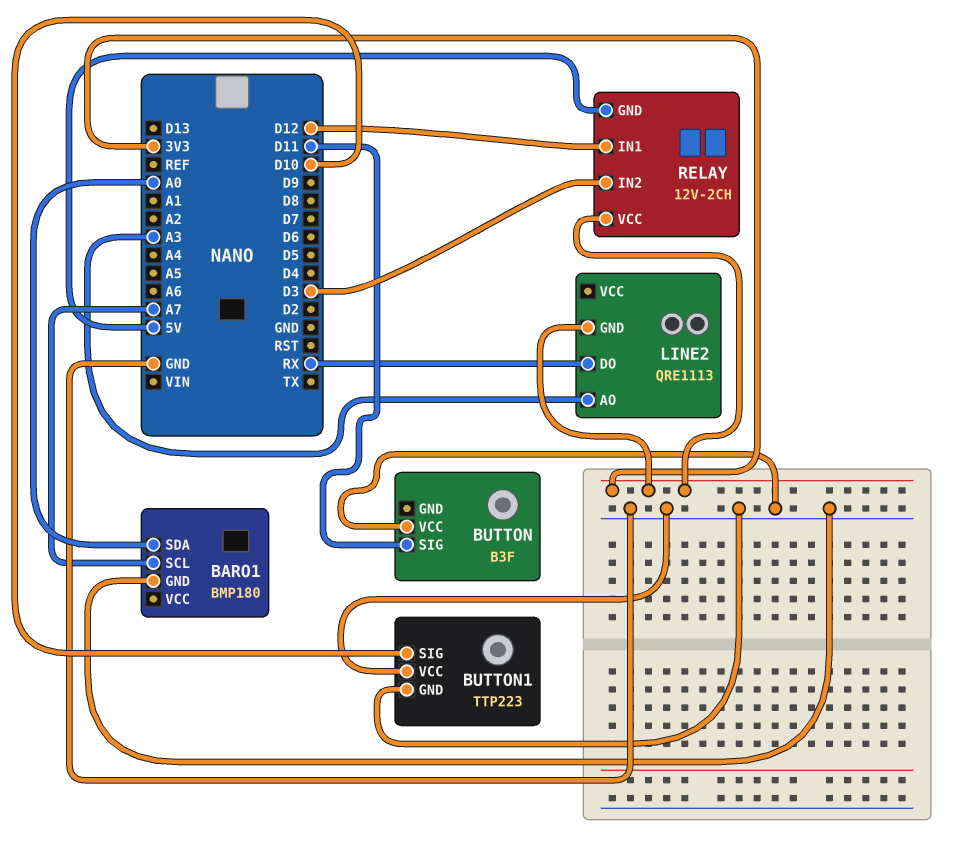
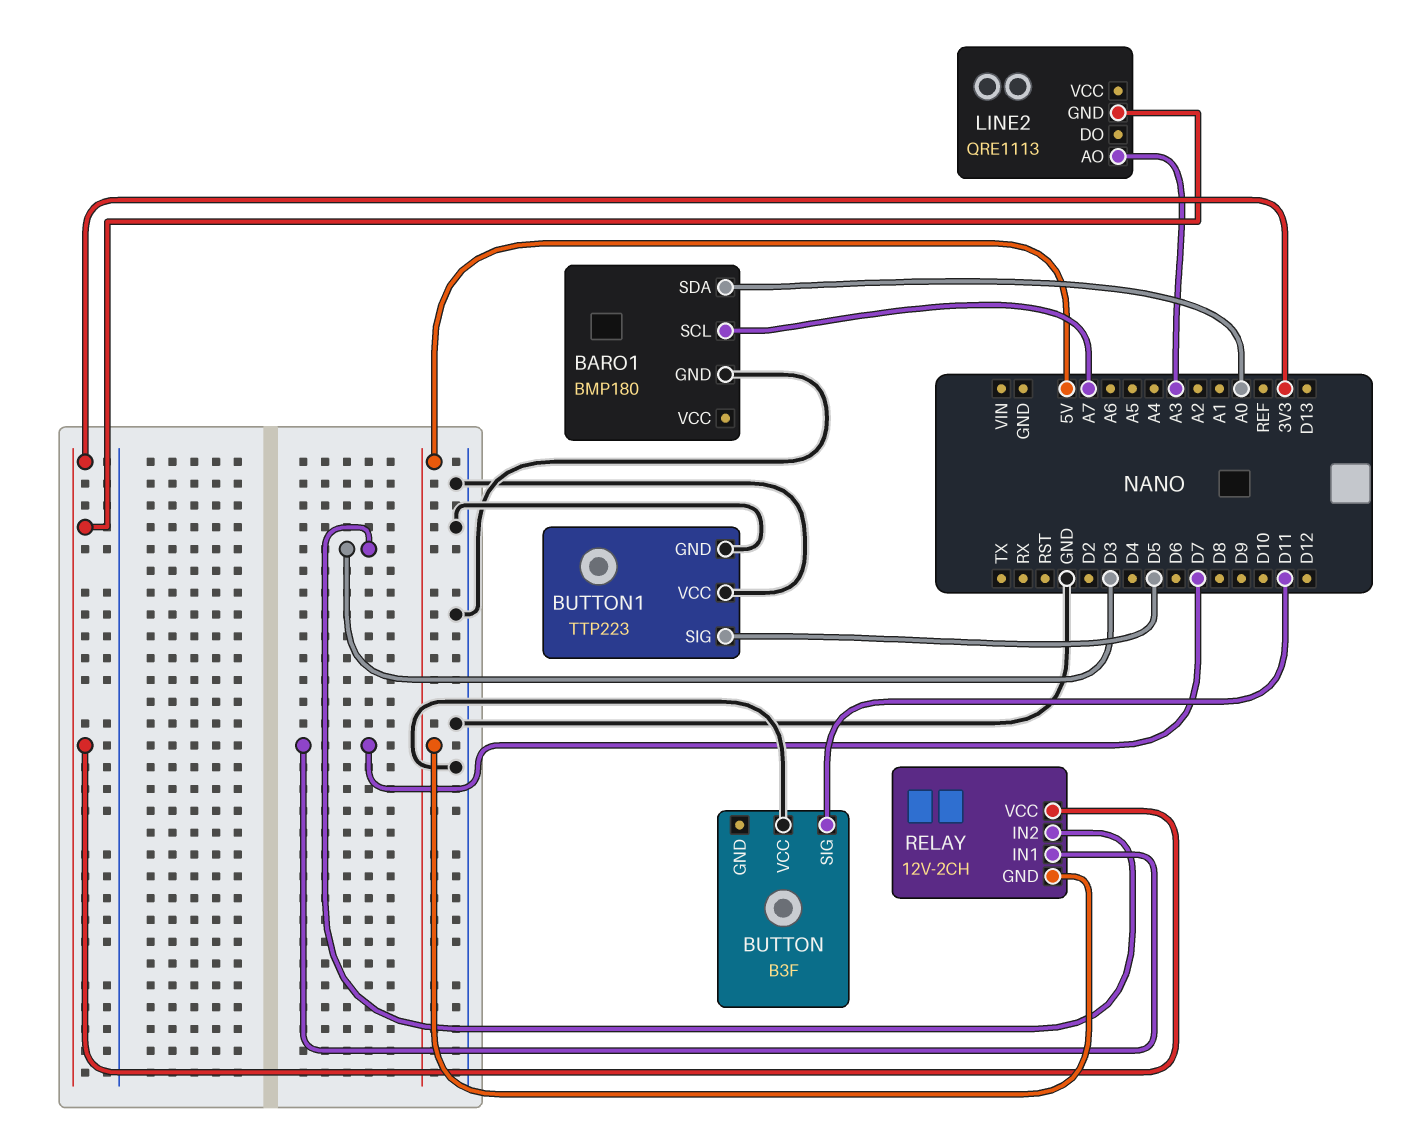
BUTTON1 pin SIG: D10 -> D5
LINE2 pin DO: RX -> none
RELAY pin IN1: D12 -> D7

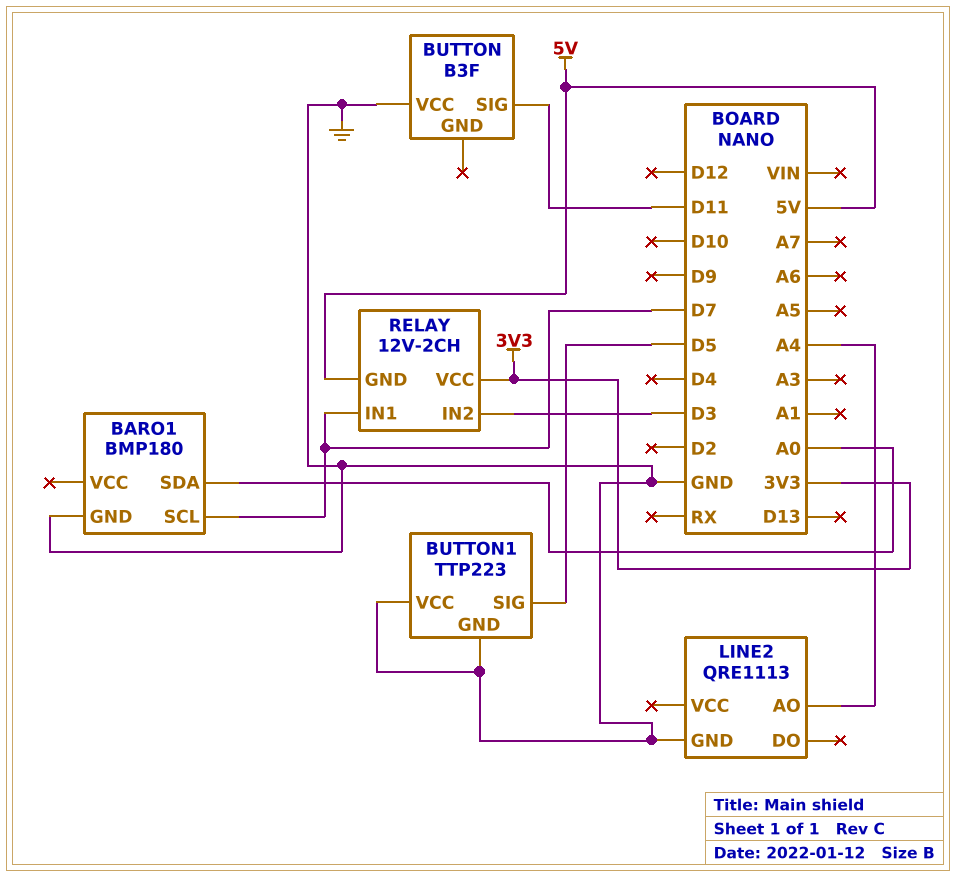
BARO1 pin SCL: A7 -> D7
LINE2 pin AO: A3 -> A4
LINE2 pin GND: 3V3 -> GND

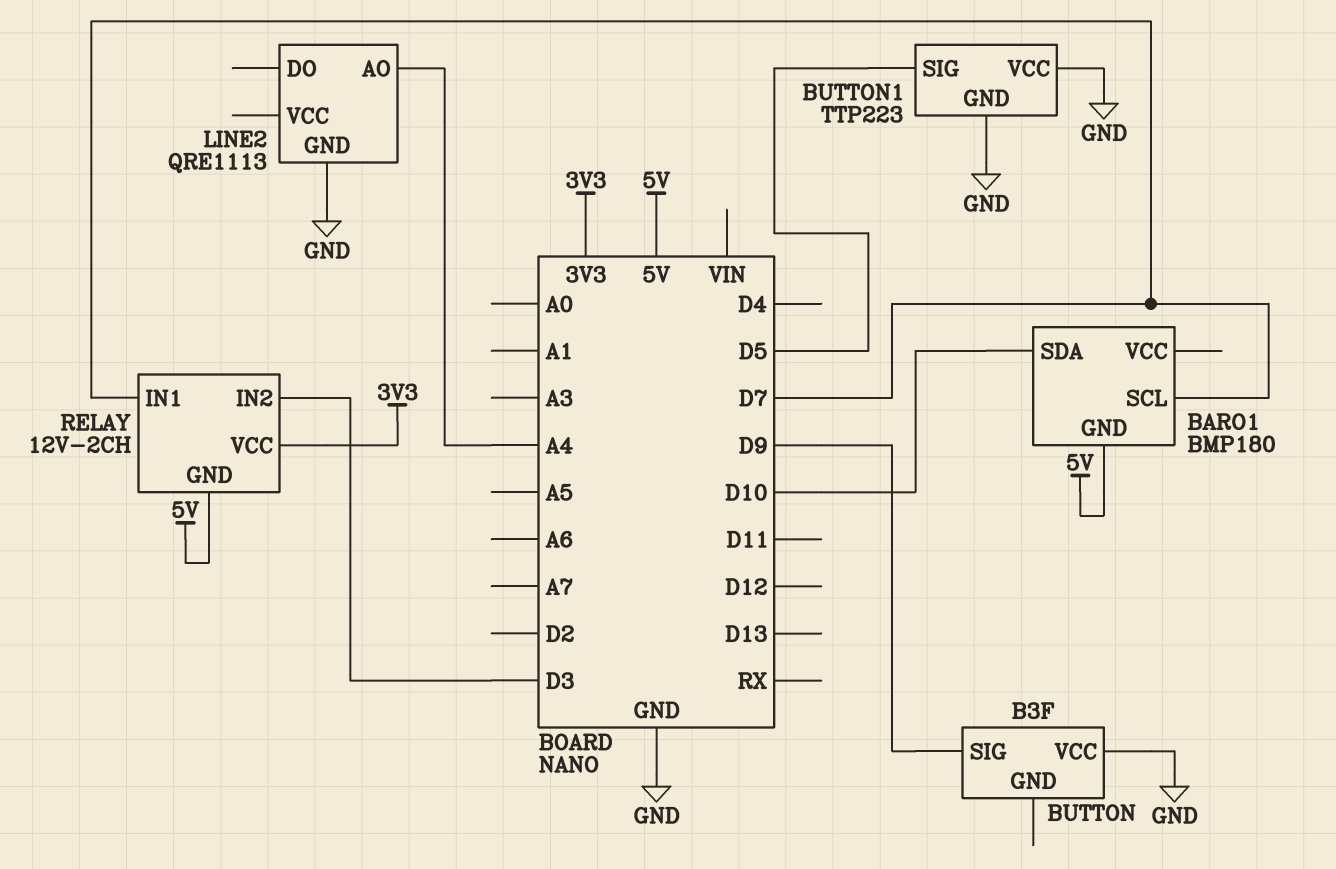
BARO1 pin GND: GND -> 5V
BARO1 pin SDA: A0 -> D10
BUTTON pin SIG: D11 -> D9

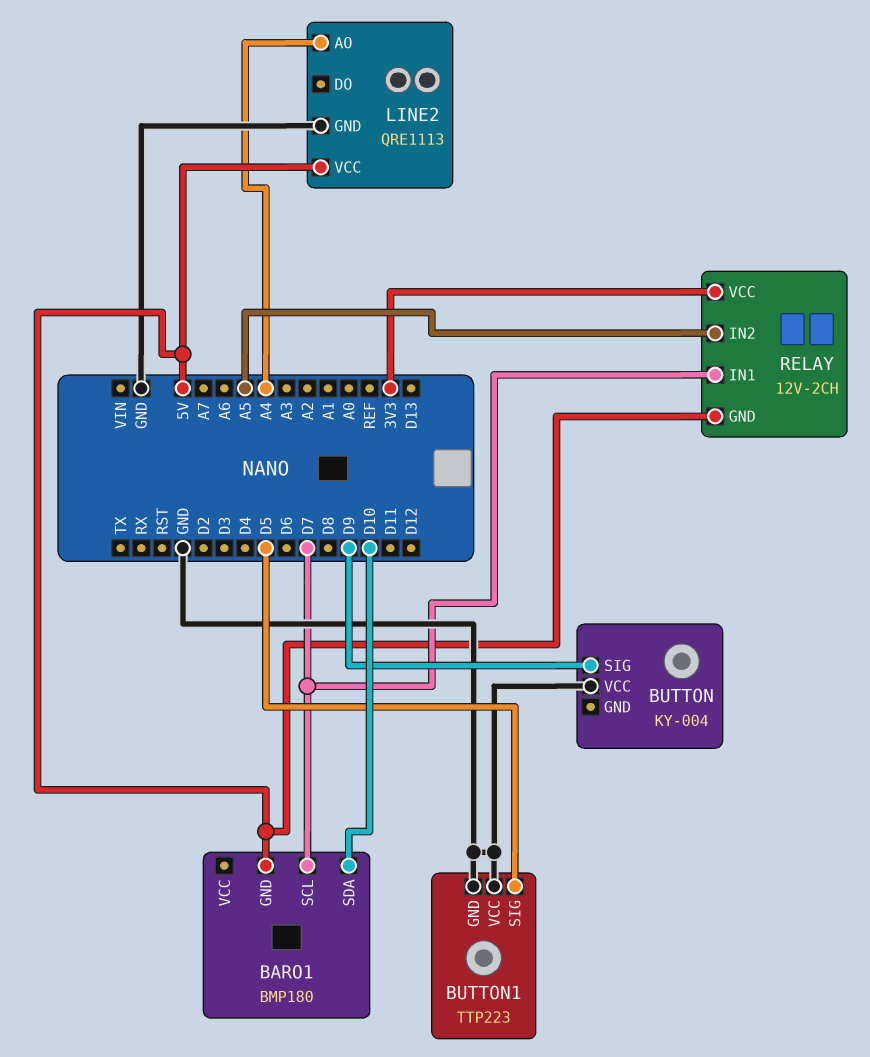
BUTTON: B3F -> KY-004
LINE2 pin VCC: none -> 5V
RELAY pin IN2: D3 -> A5

